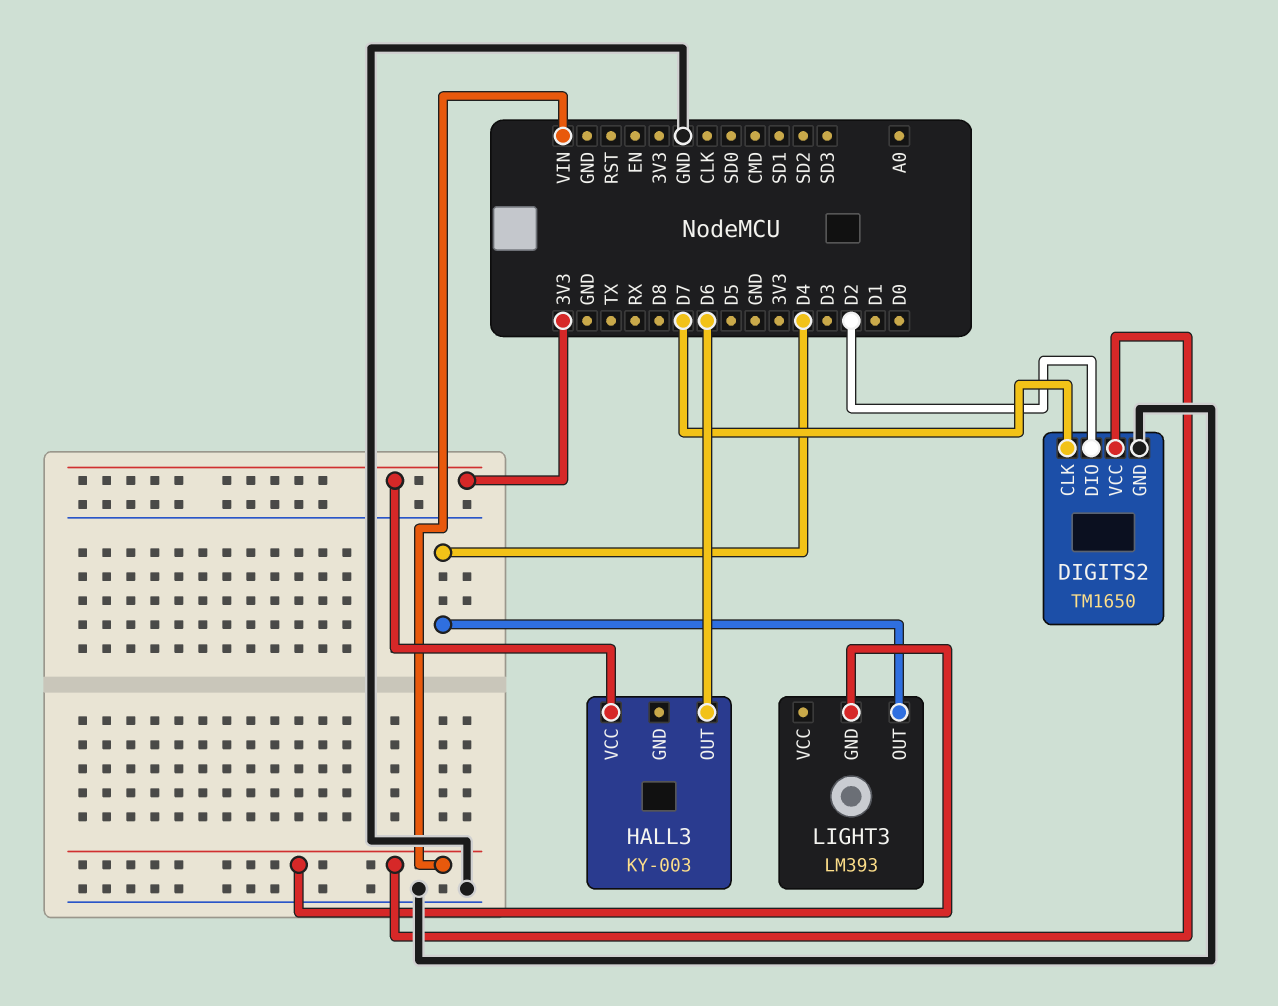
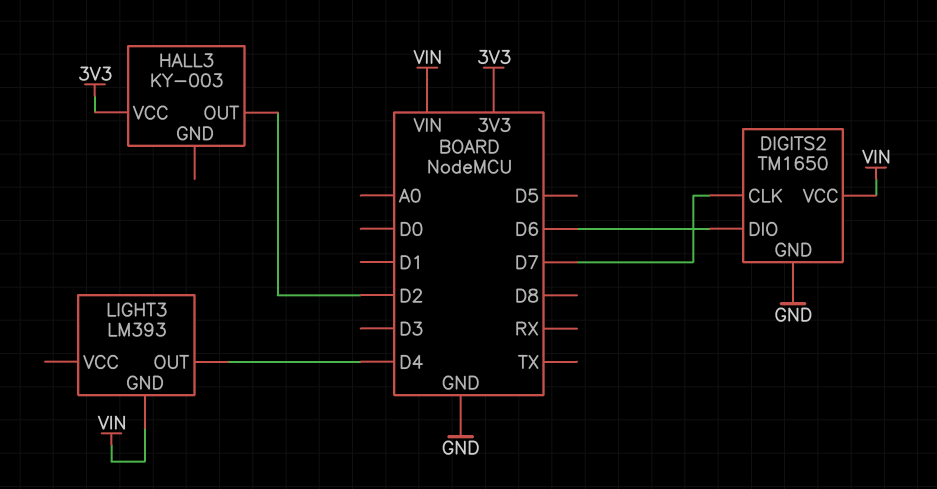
DIGITS2 pin DIO: D2 -> D6
HALL3 pin OUT: D6 -> D2

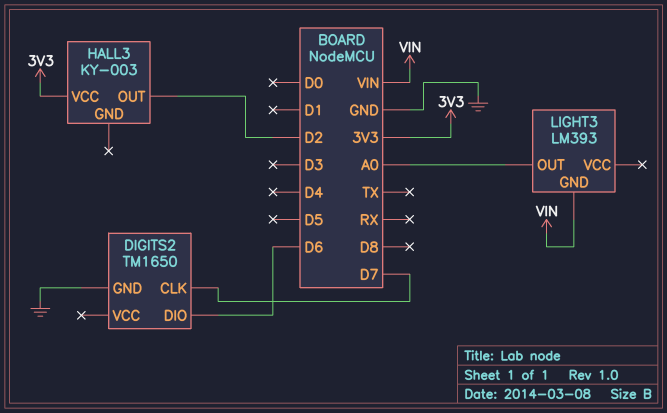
DIGITS2 pin VCC: VIN -> none
LIGHT3 pin OUT: D4 -> A0

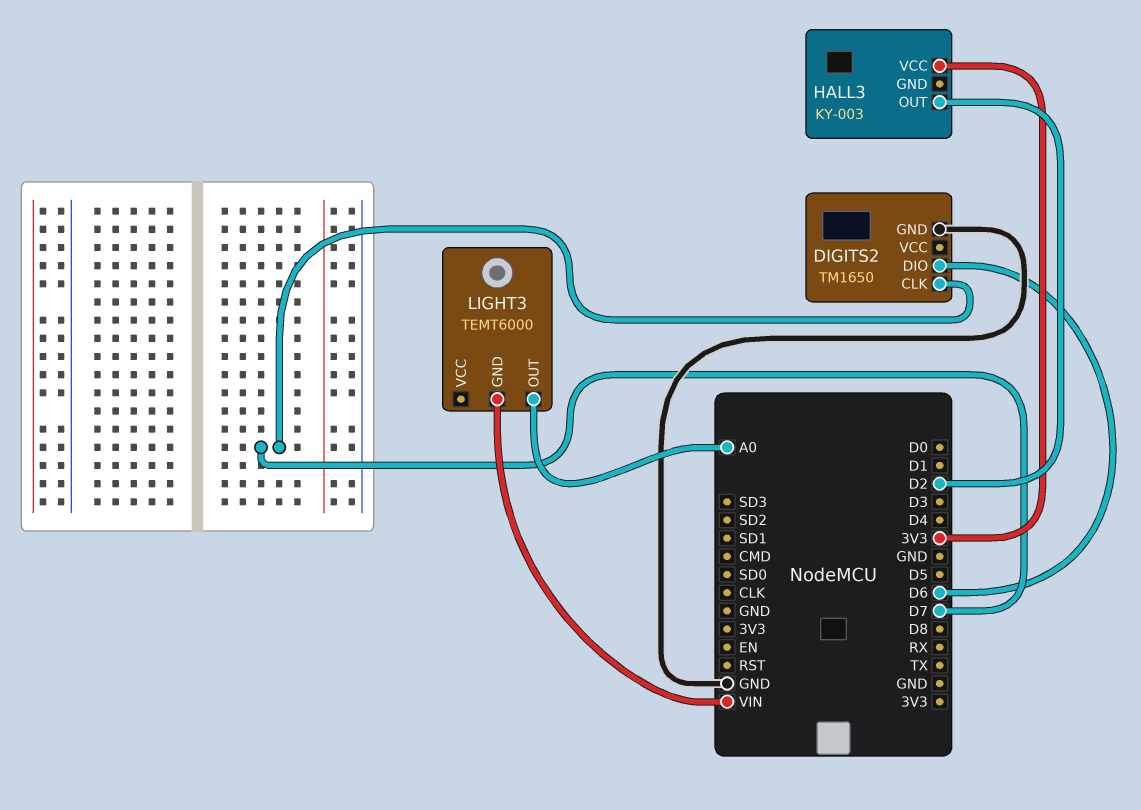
LIGHT3: LM393 -> TEMT6000

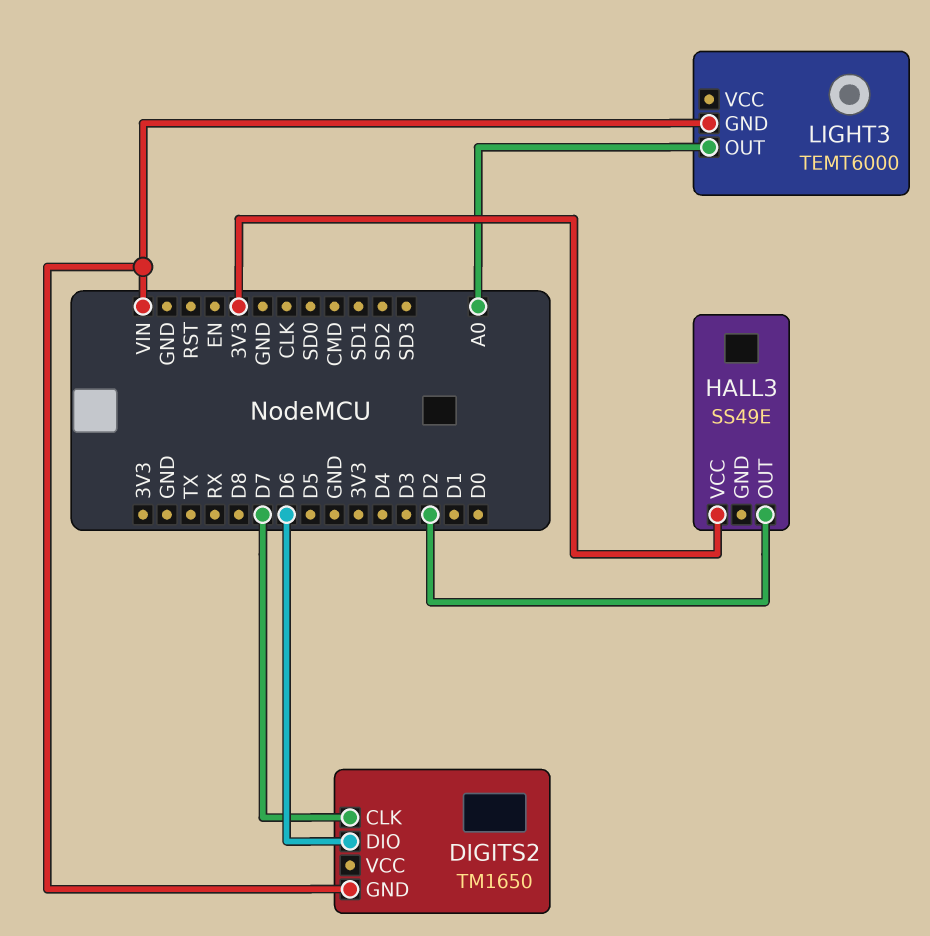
DIGITS2 pin GND: GND -> VIN
HALL3: KY-003 -> SS49E

